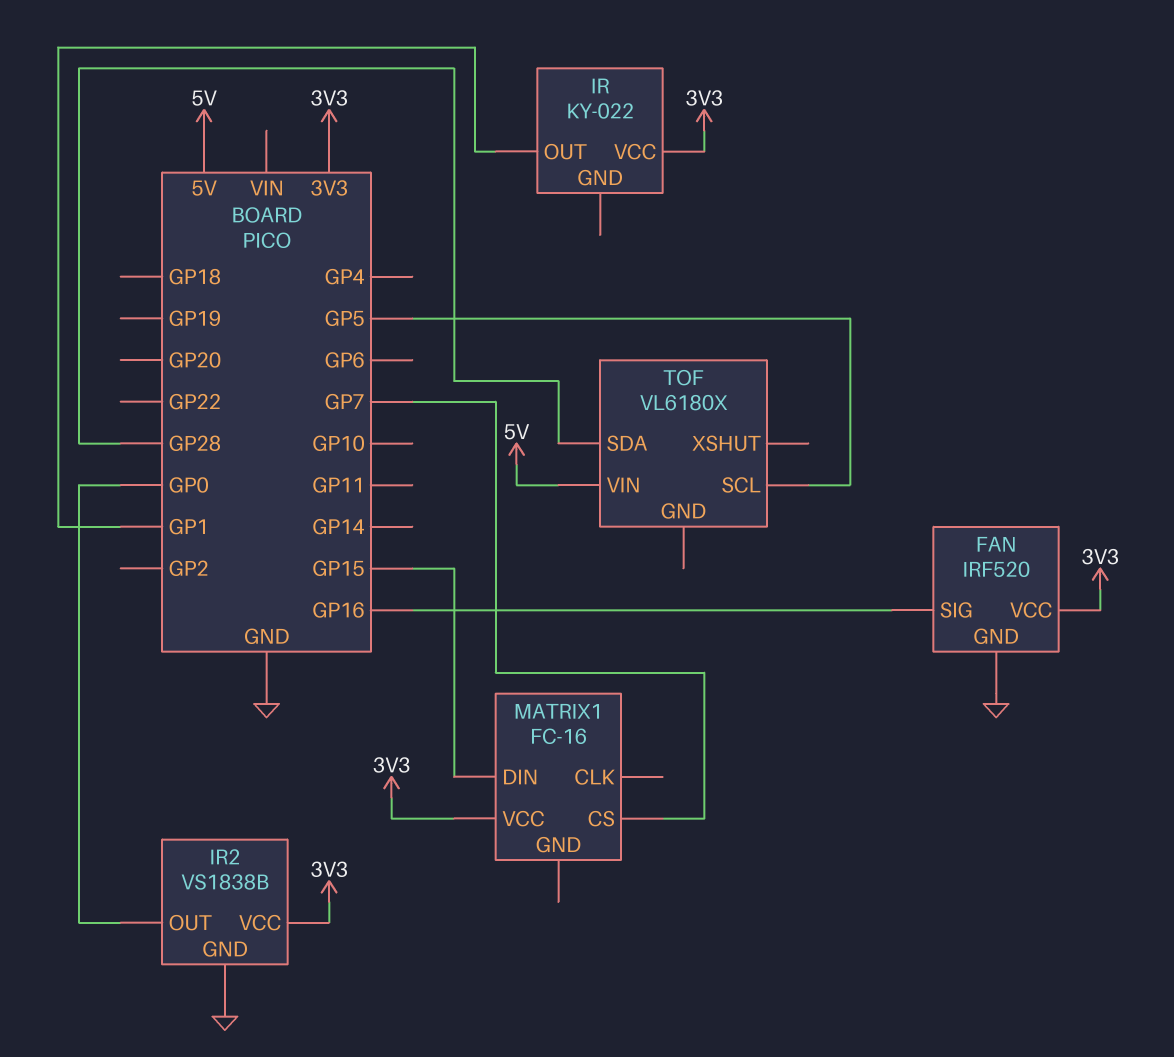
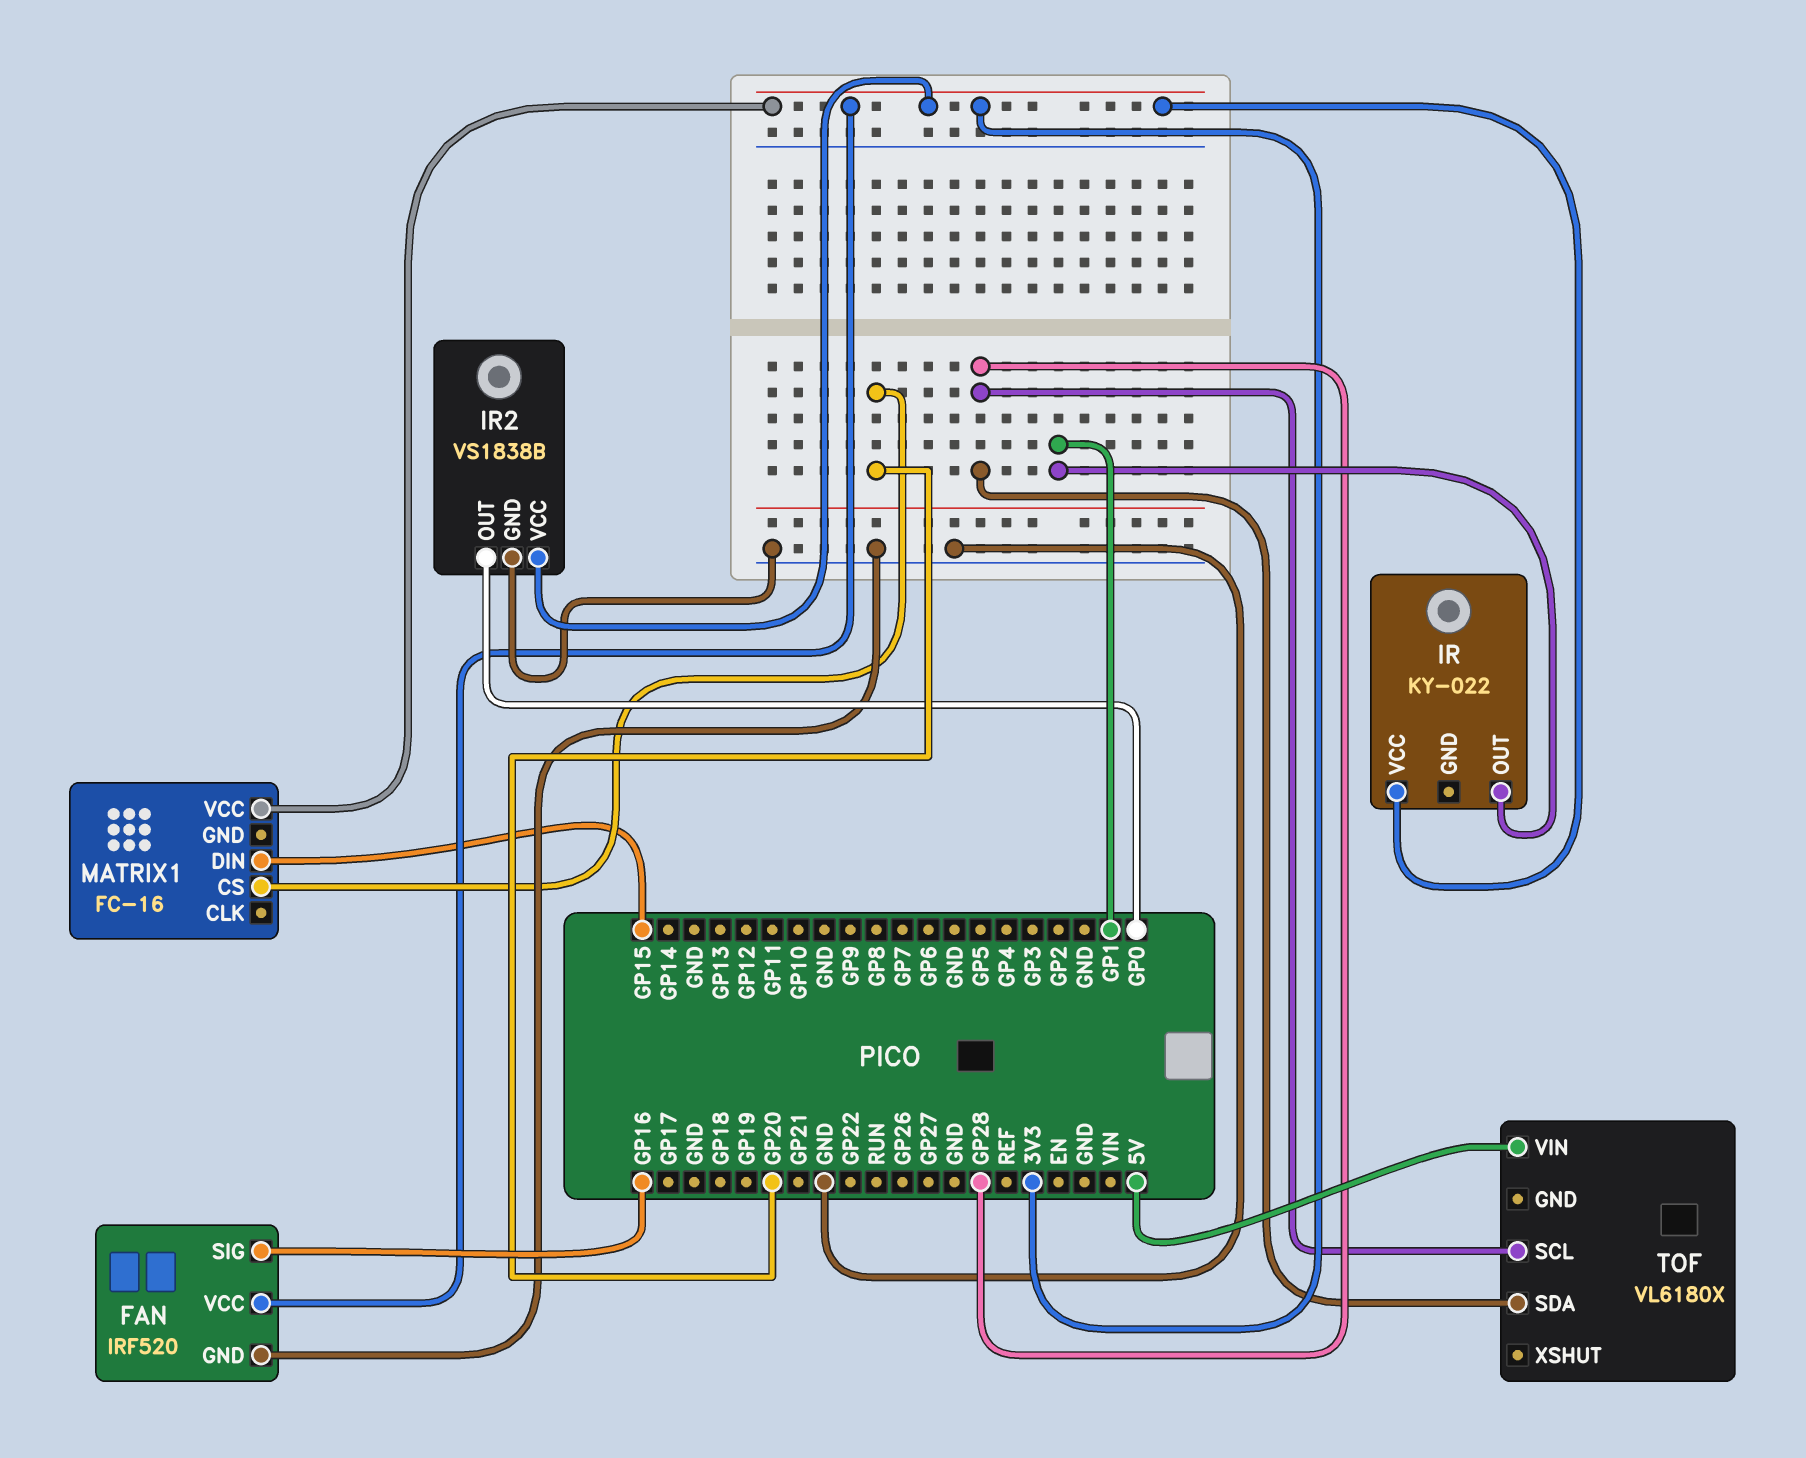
MATRIX1 pin CS: GP7 -> GP20
TOF pin SCL: GP5 -> GP28

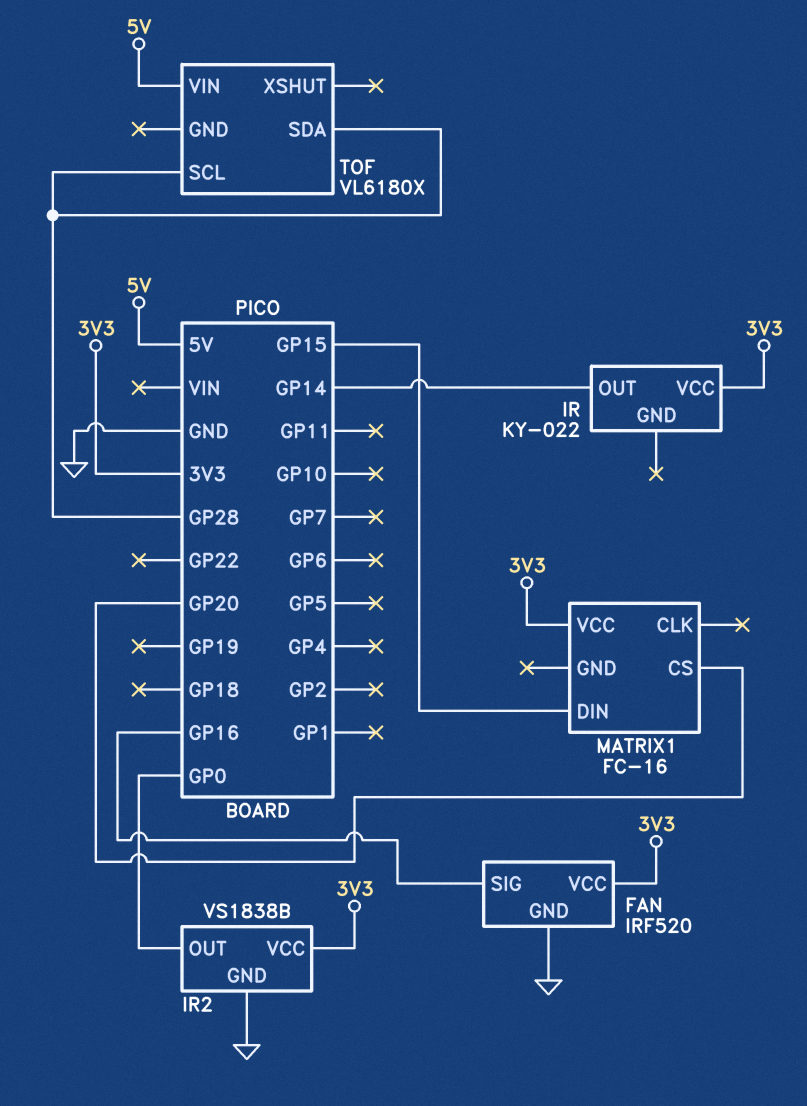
IR pin OUT: GP1 -> GP14

